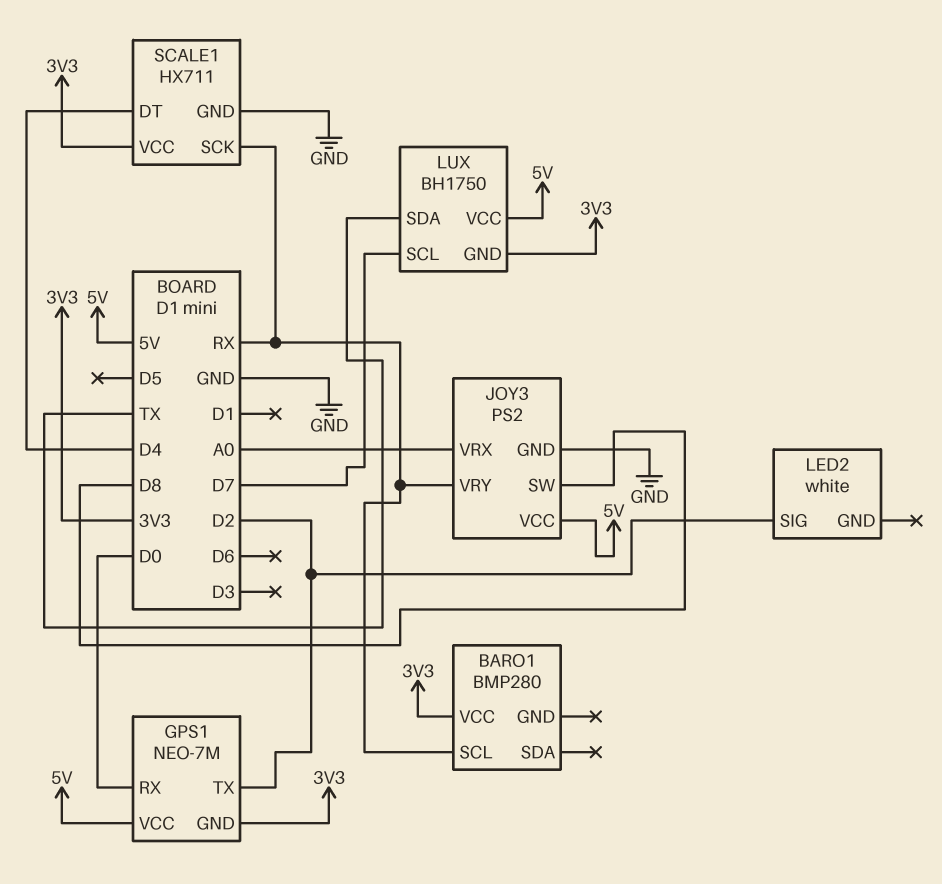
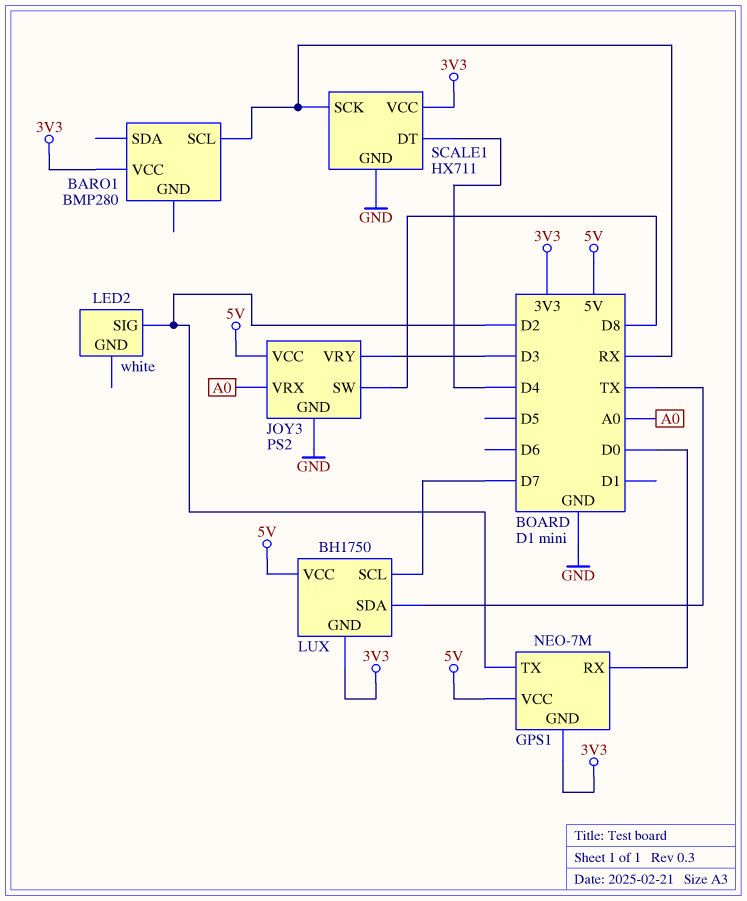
JOY3 pin VRY: RX -> D3

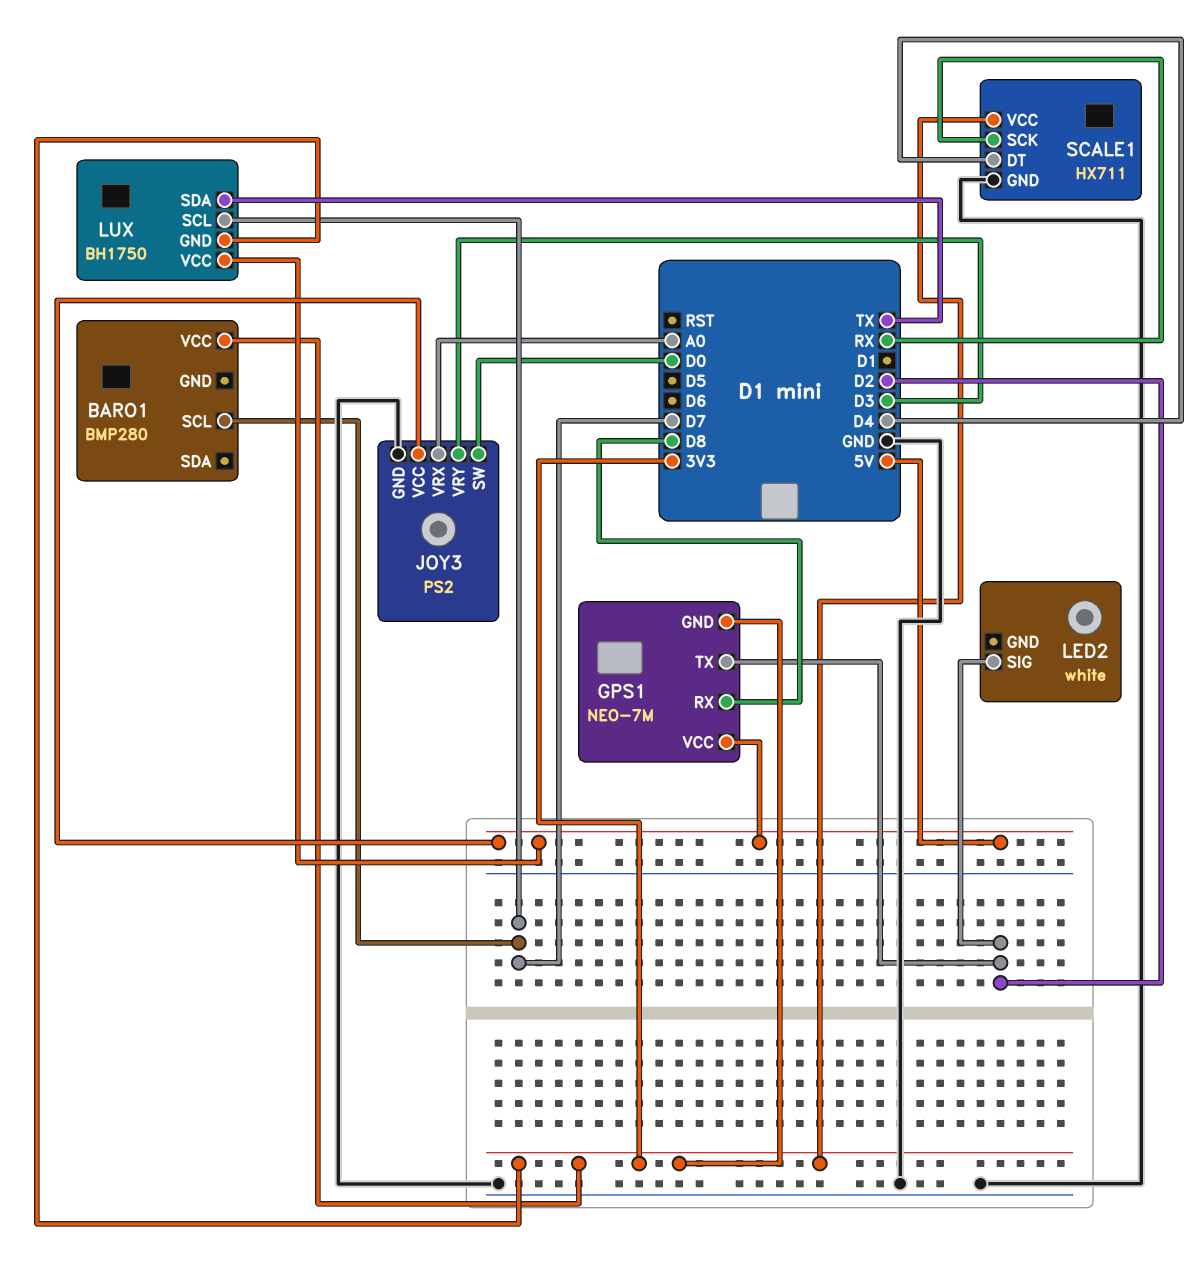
BARO1 pin SCL: RX -> D7
GPS1 pin RX: D0 -> D8
JOY3 pin SW: D8 -> D0

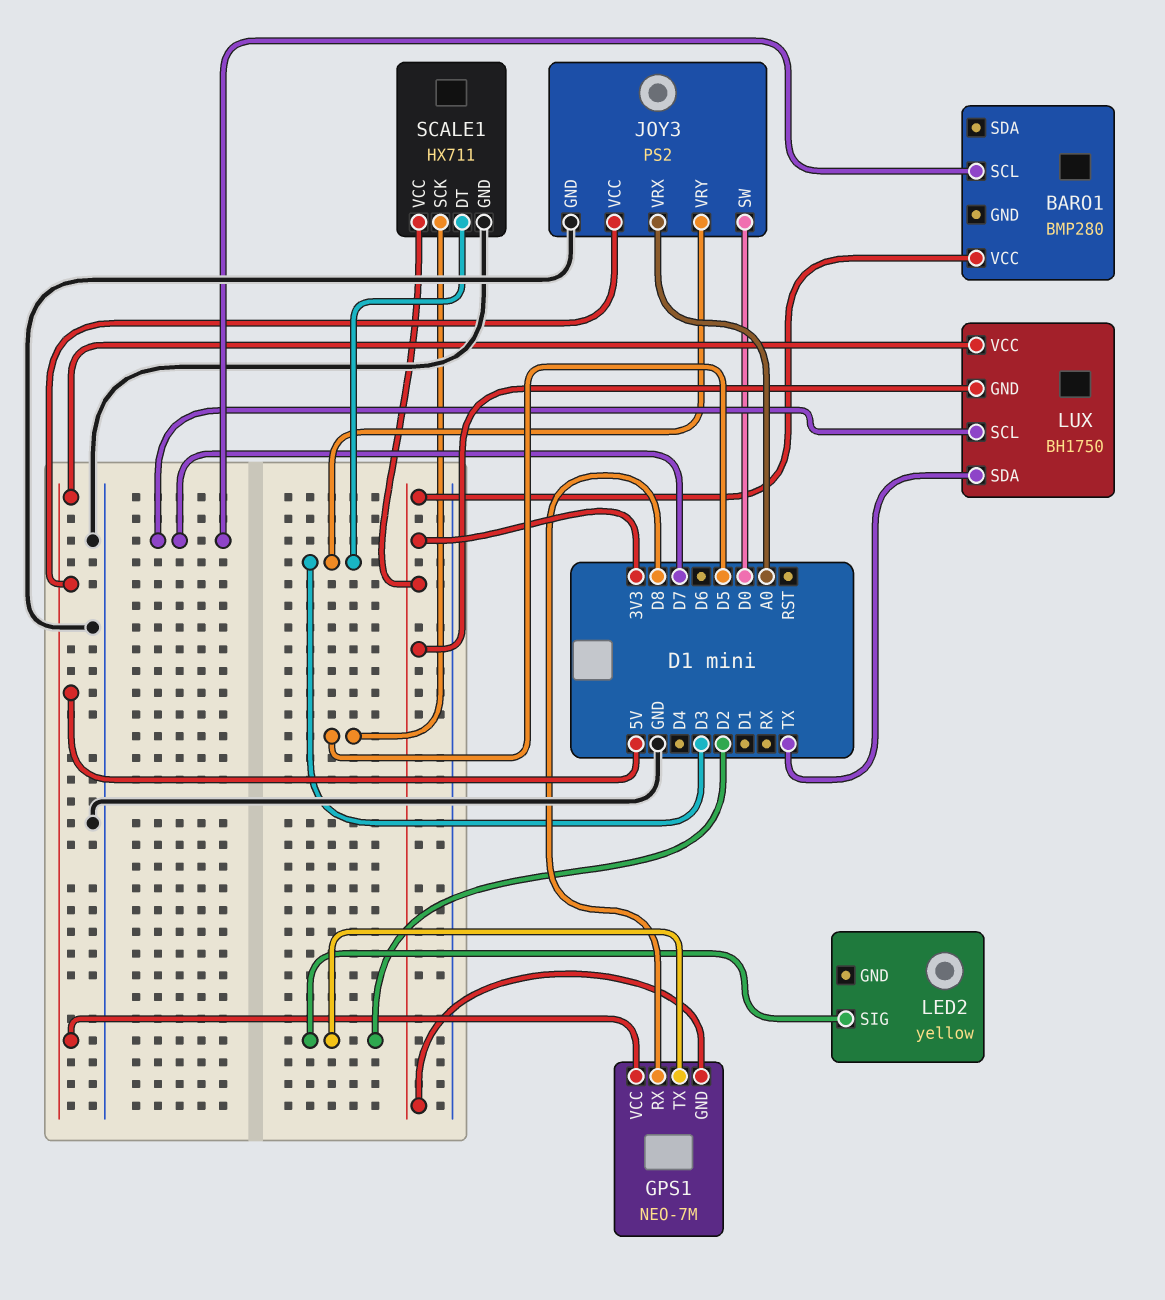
LED2: white -> yellow
SCALE1 pin DT: D4 -> D3
SCALE1 pin SCK: RX -> D5

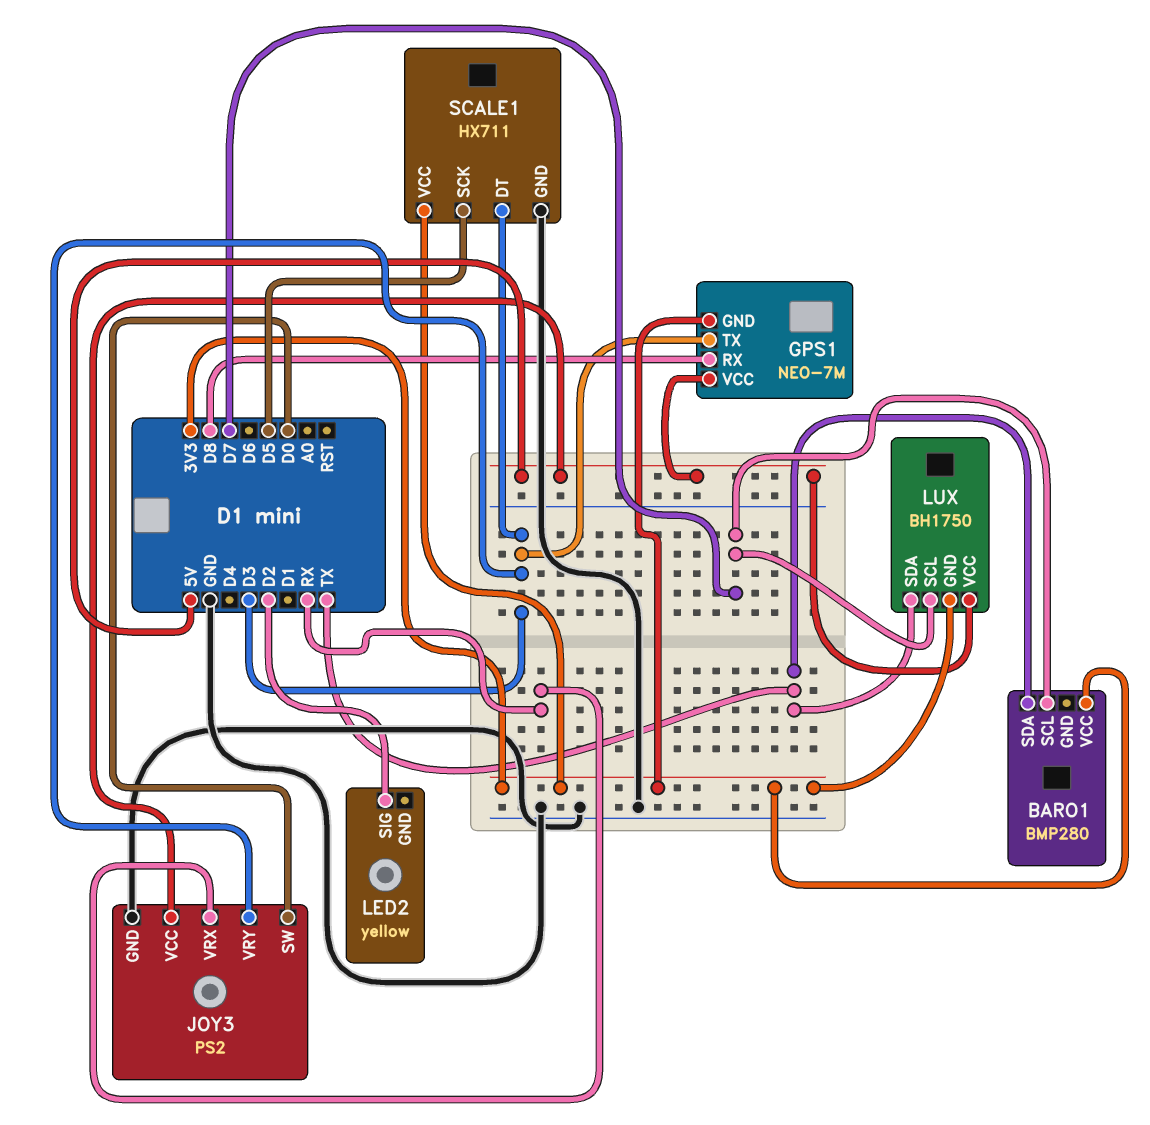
BARO1 pin SDA: none -> TX
GPS1 pin TX: D2 -> D3
JOY3 pin VRX: A0 -> RX

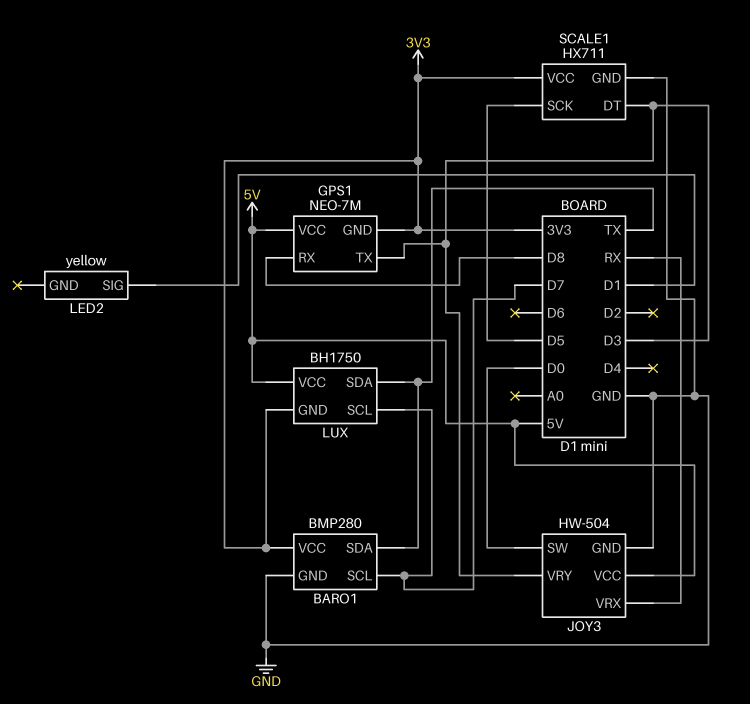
BARO1 pin GND: none -> GND
JOY3: PS2 -> HW-504
LED2 pin SIG: D2 -> D1

